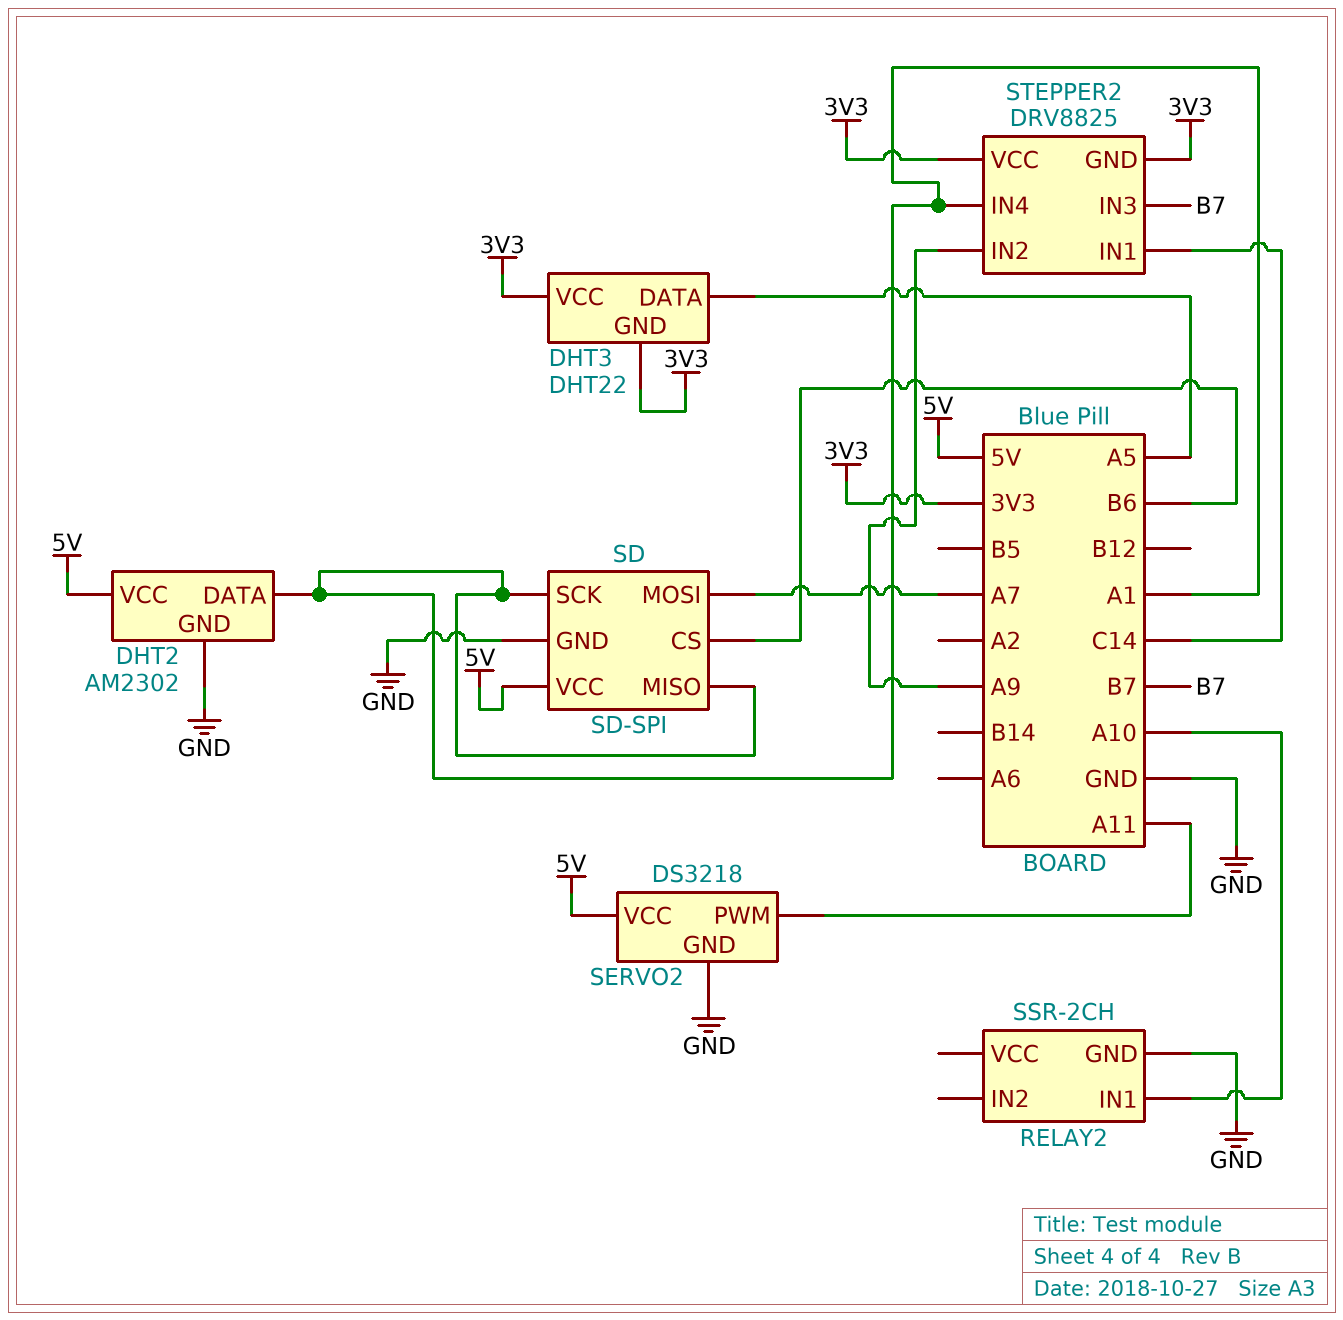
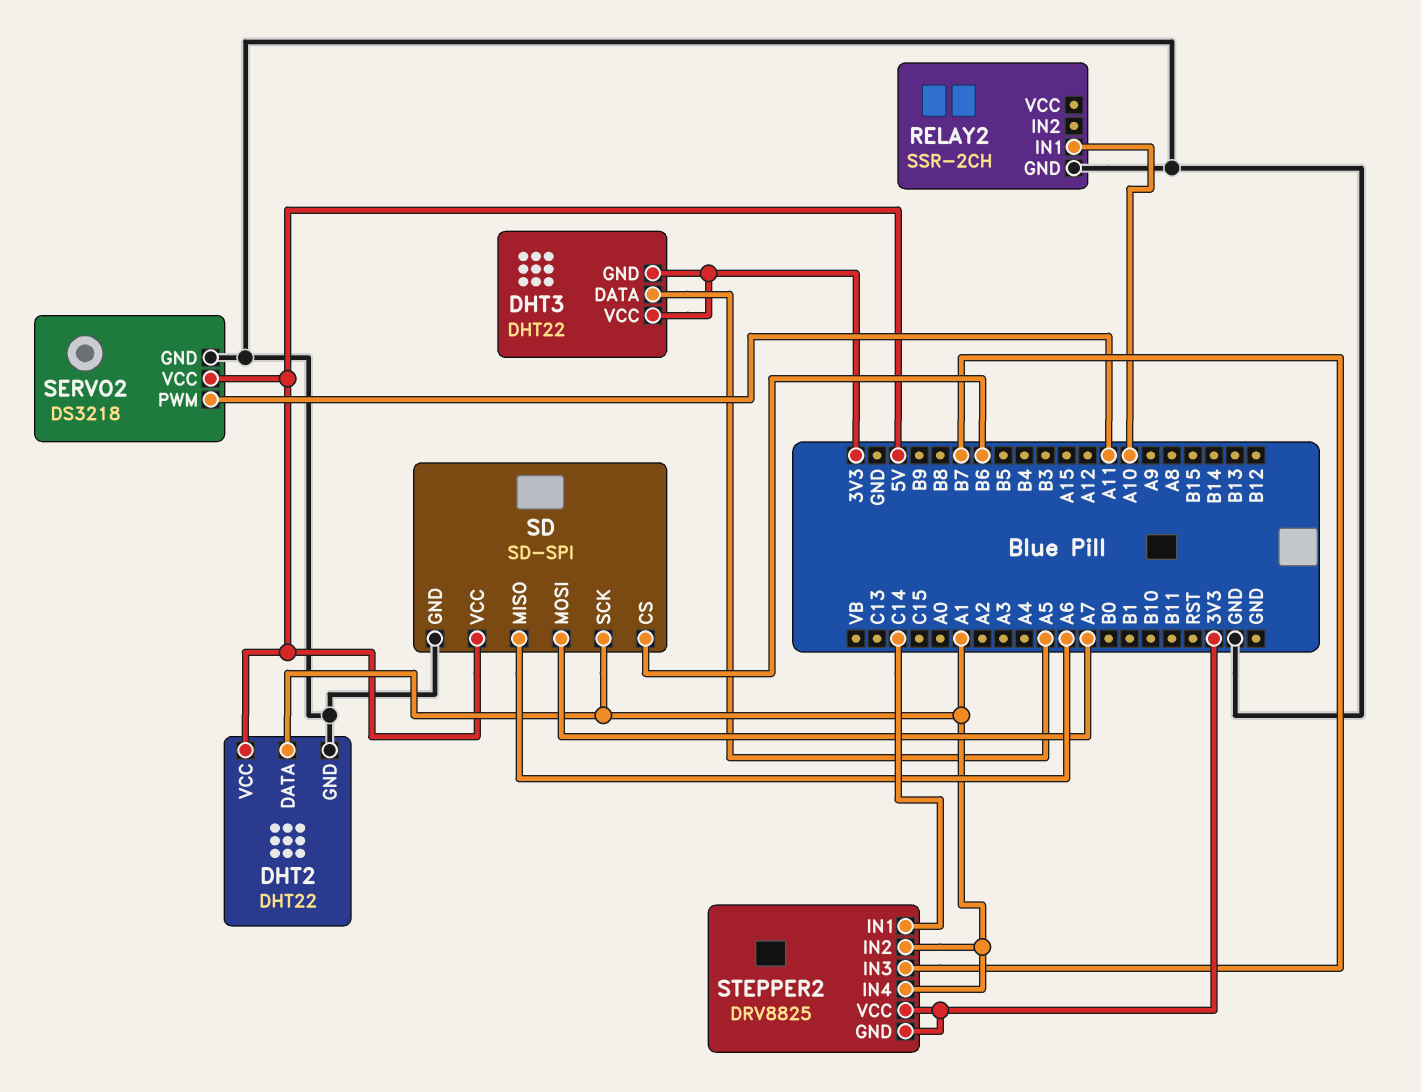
DHT2: AM2302 -> DHT22
SD pin MISO: A1 -> A6
STEPPER2 pin IN2: A9 -> A1

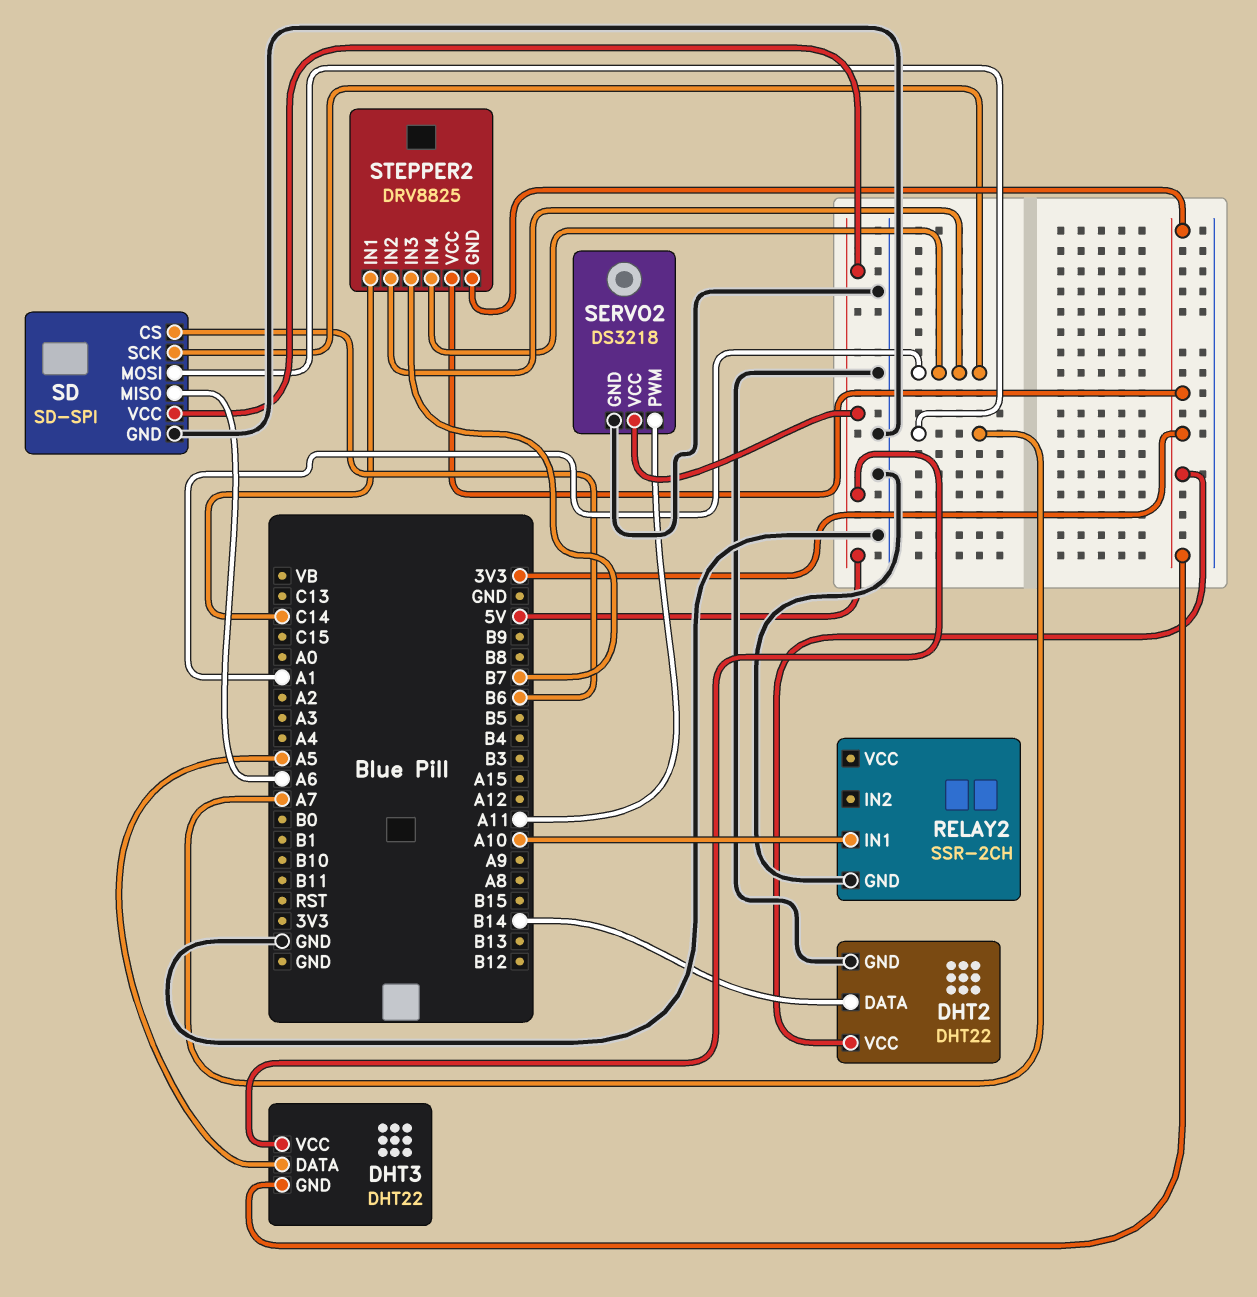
DHT2 pin DATA: A1 -> B14
DHT2 pin VCC: 5V -> 3V3
DHT3 pin VCC: 3V3 -> 5V

